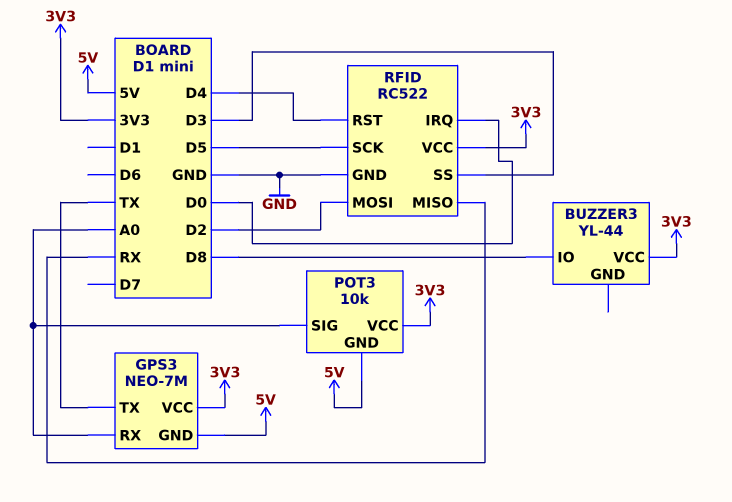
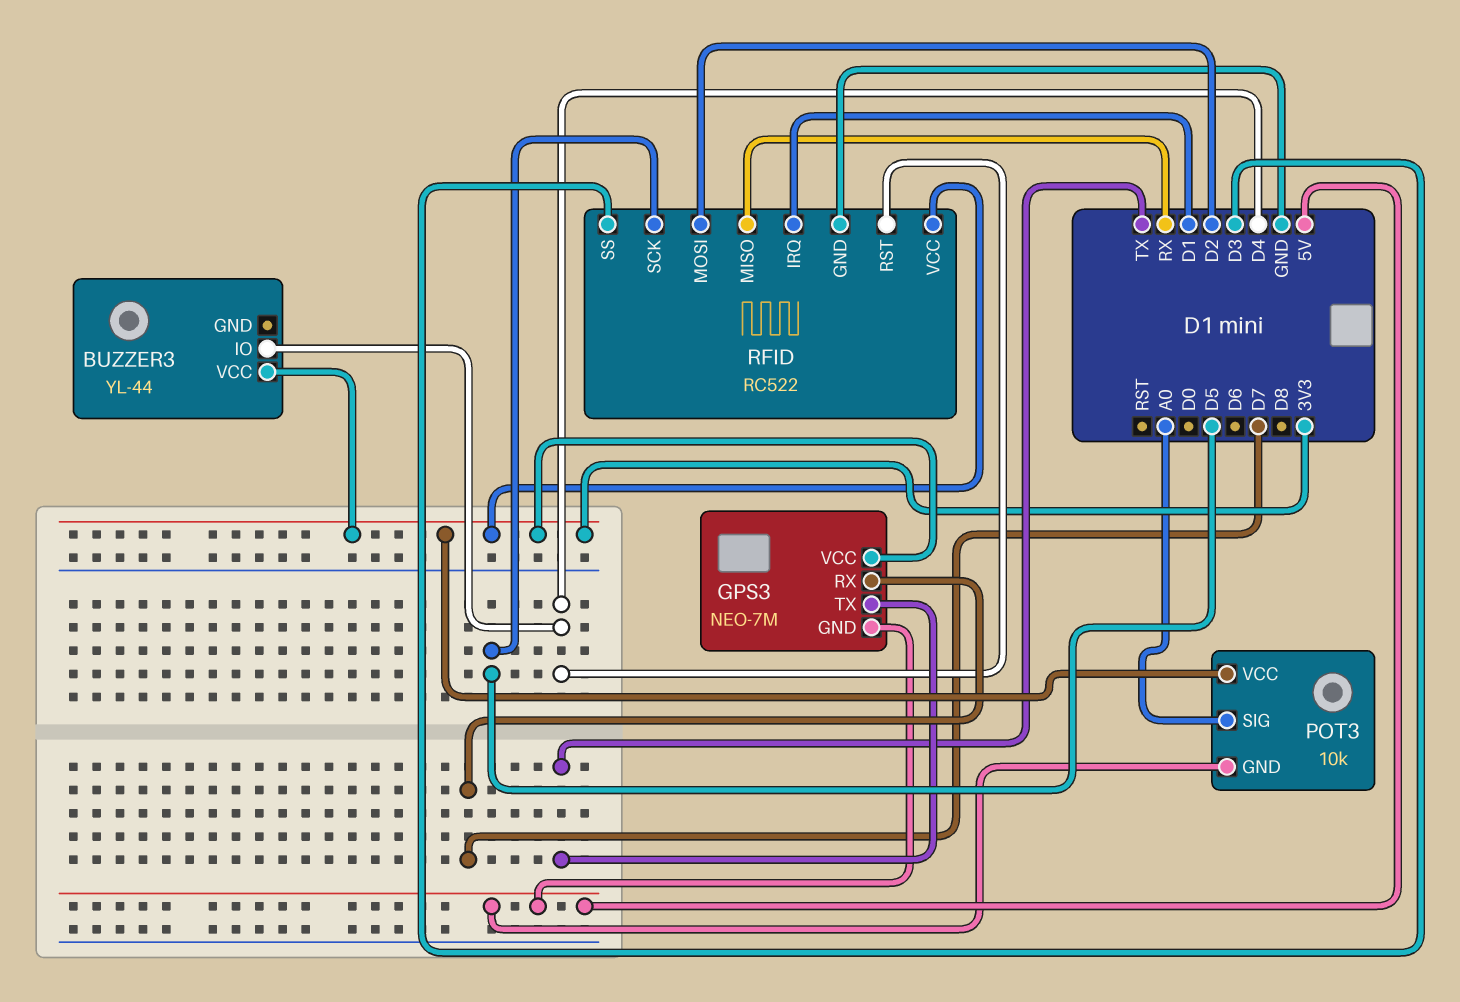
BUZZER3 pin IO: D8 -> D4
GPS3 pin RX: A0 -> D7
RFID pin IRQ: D0 -> D1

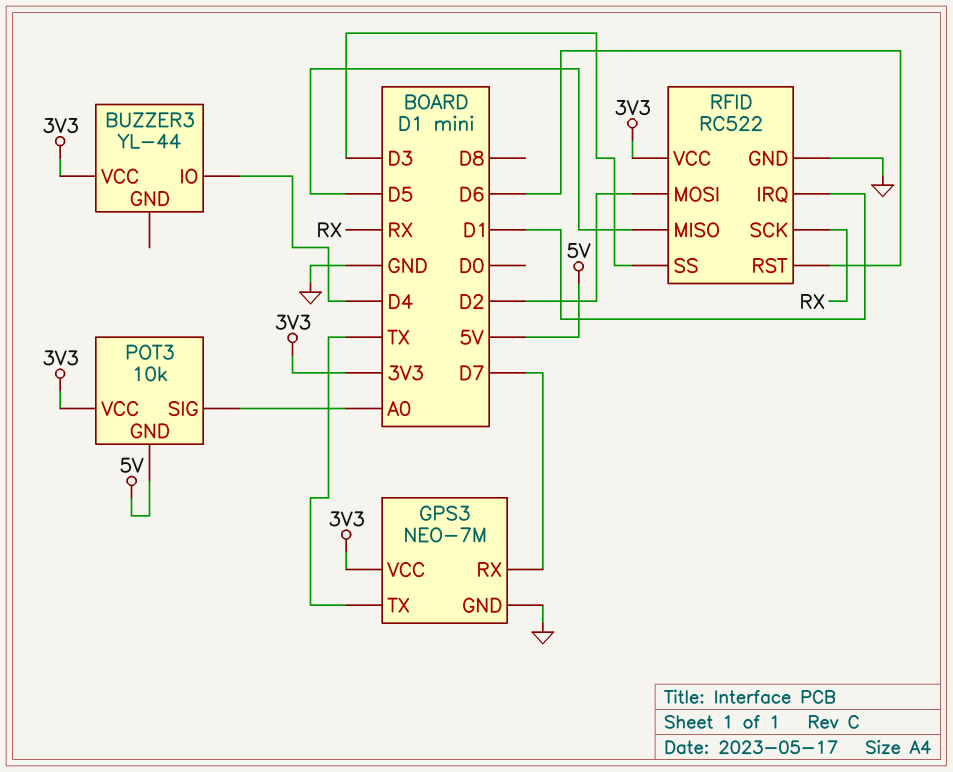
GPS3 pin GND: 5V -> GND
RFID pin MISO: RX -> D5
RFID pin RST: D4 -> D6
RFID pin SCK: D5 -> RX

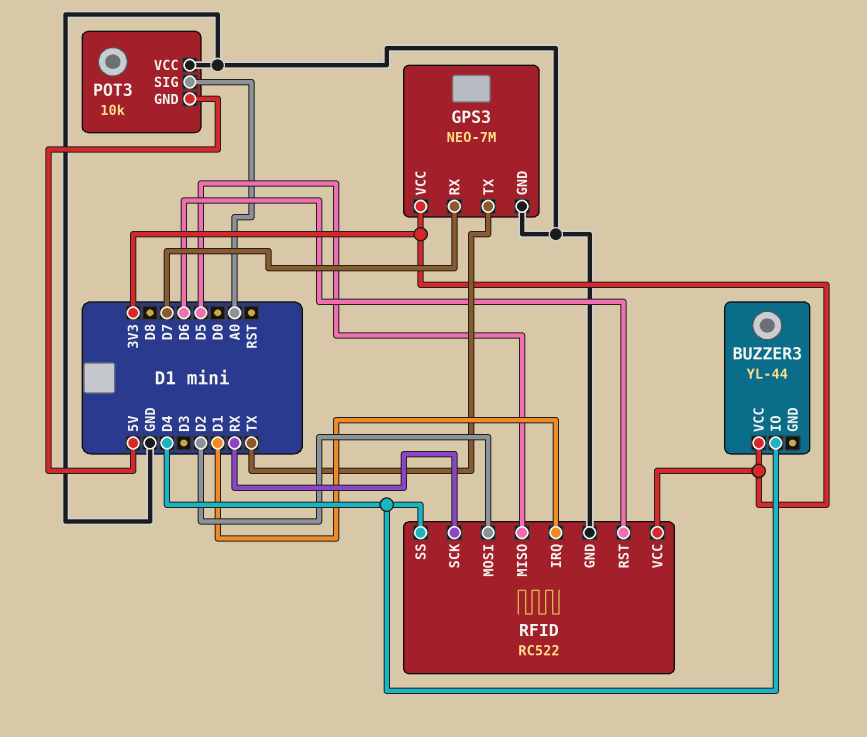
POT3 pin VCC: 3V3 -> GND
RFID pin SS: D3 -> D4

